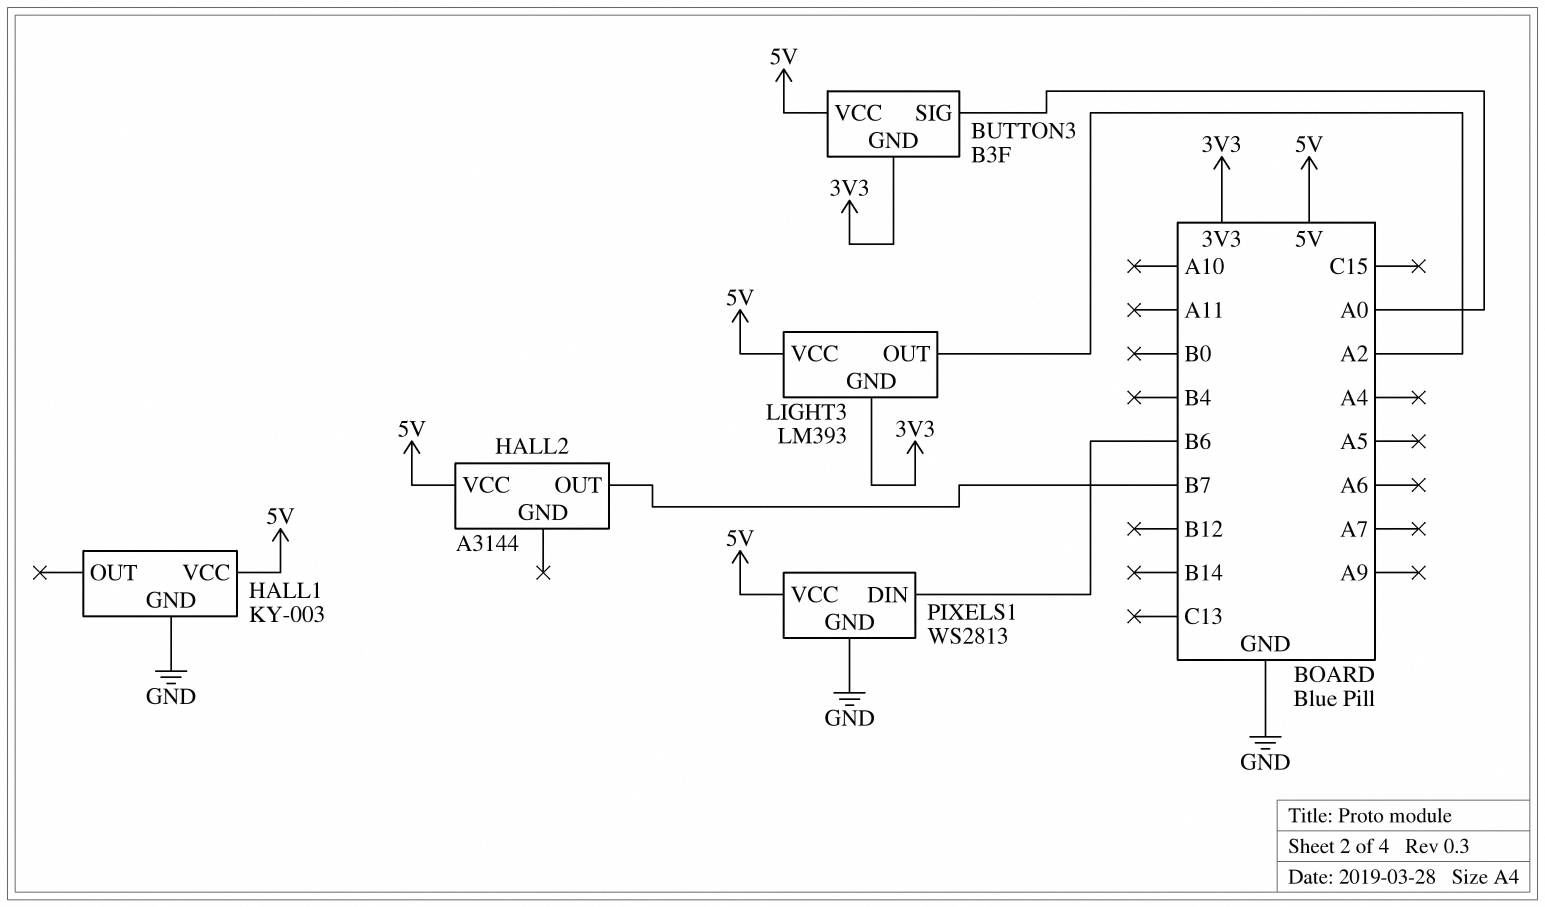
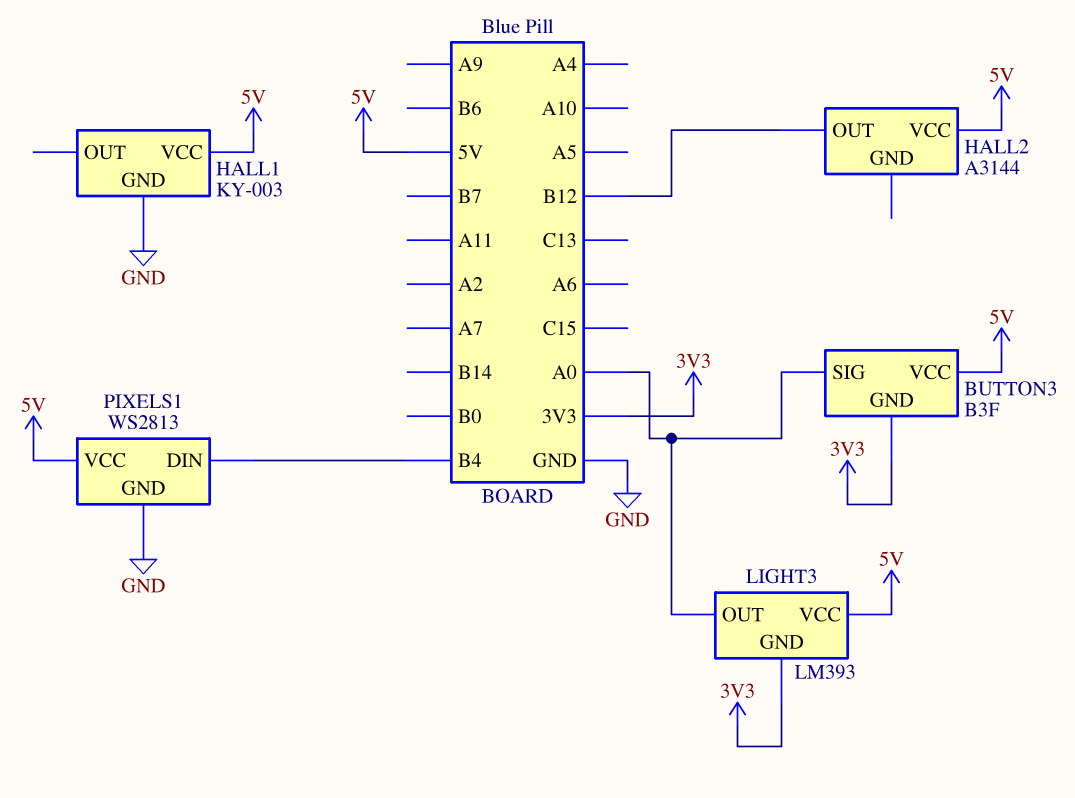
HALL2 pin OUT: B7 -> B12
LIGHT3 pin OUT: A2 -> A0
PIXELS1 pin DIN: B6 -> B4

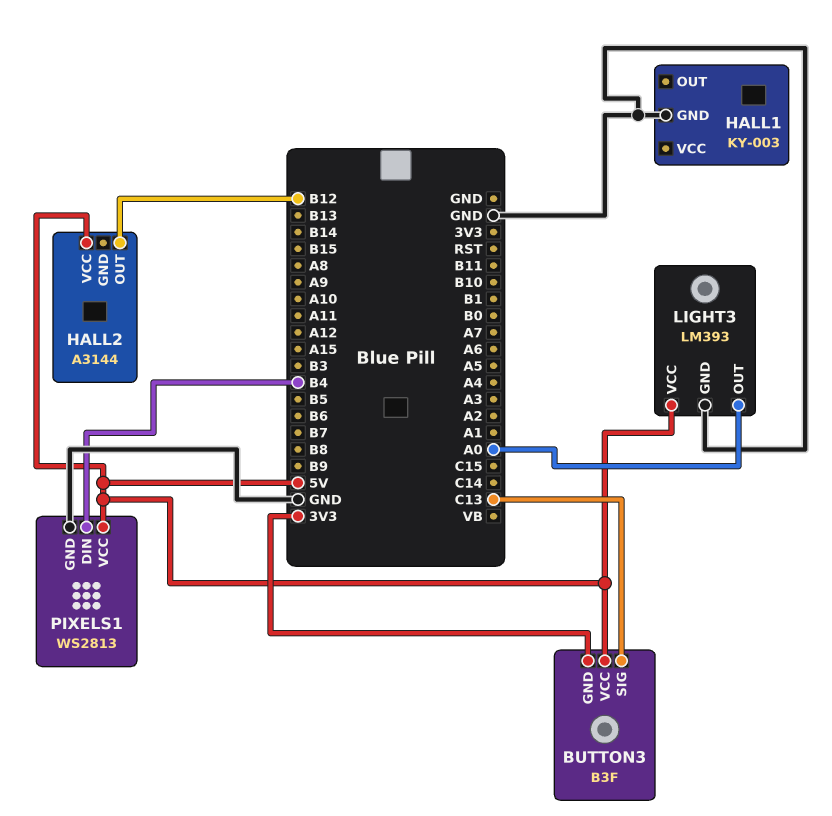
BUTTON3 pin SIG: A0 -> C13
HALL1 pin VCC: 5V -> none
LIGHT3 pin GND: 3V3 -> GND

